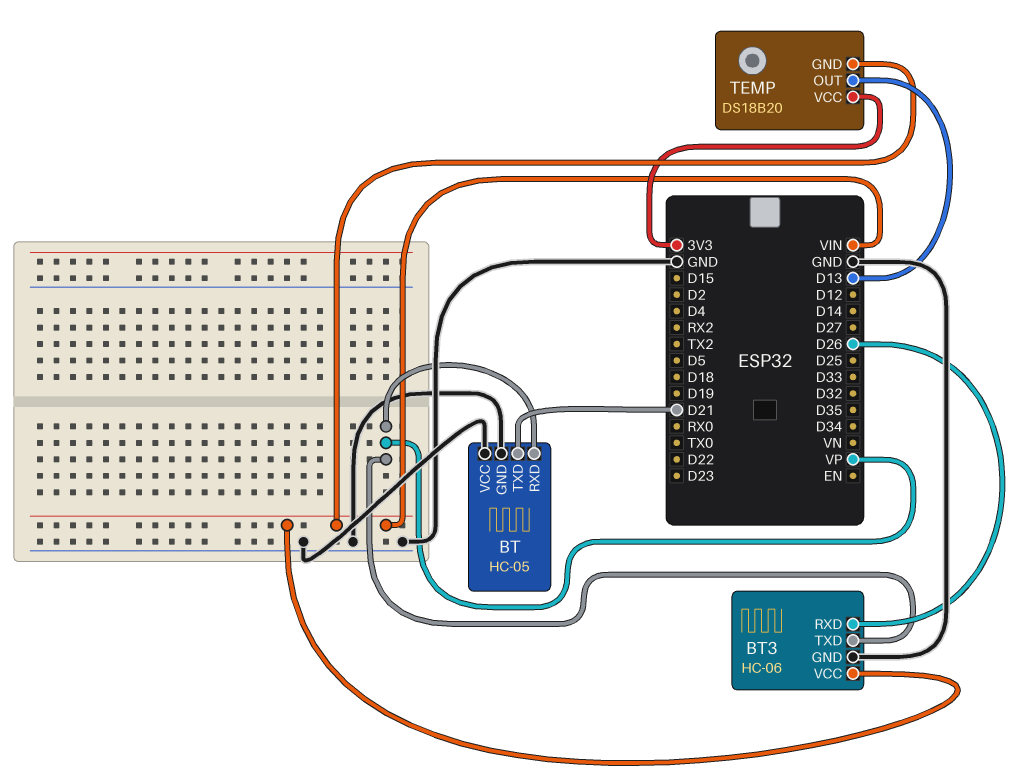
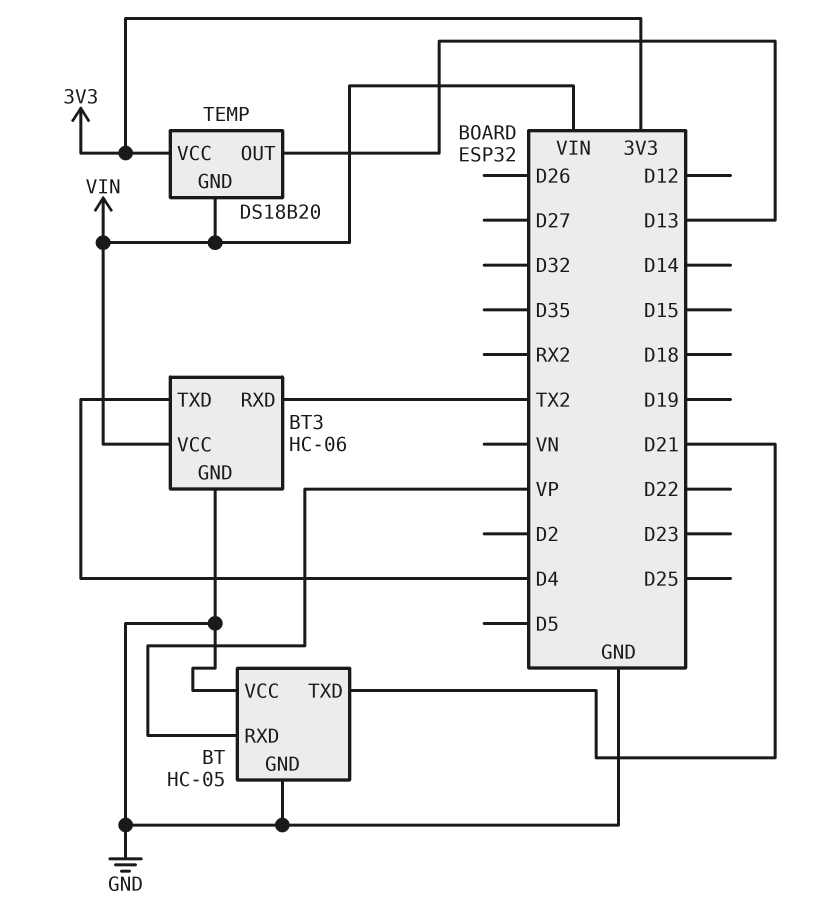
BT3 pin RXD: D26 -> TX2
BT3 pin TXD: VP -> D4

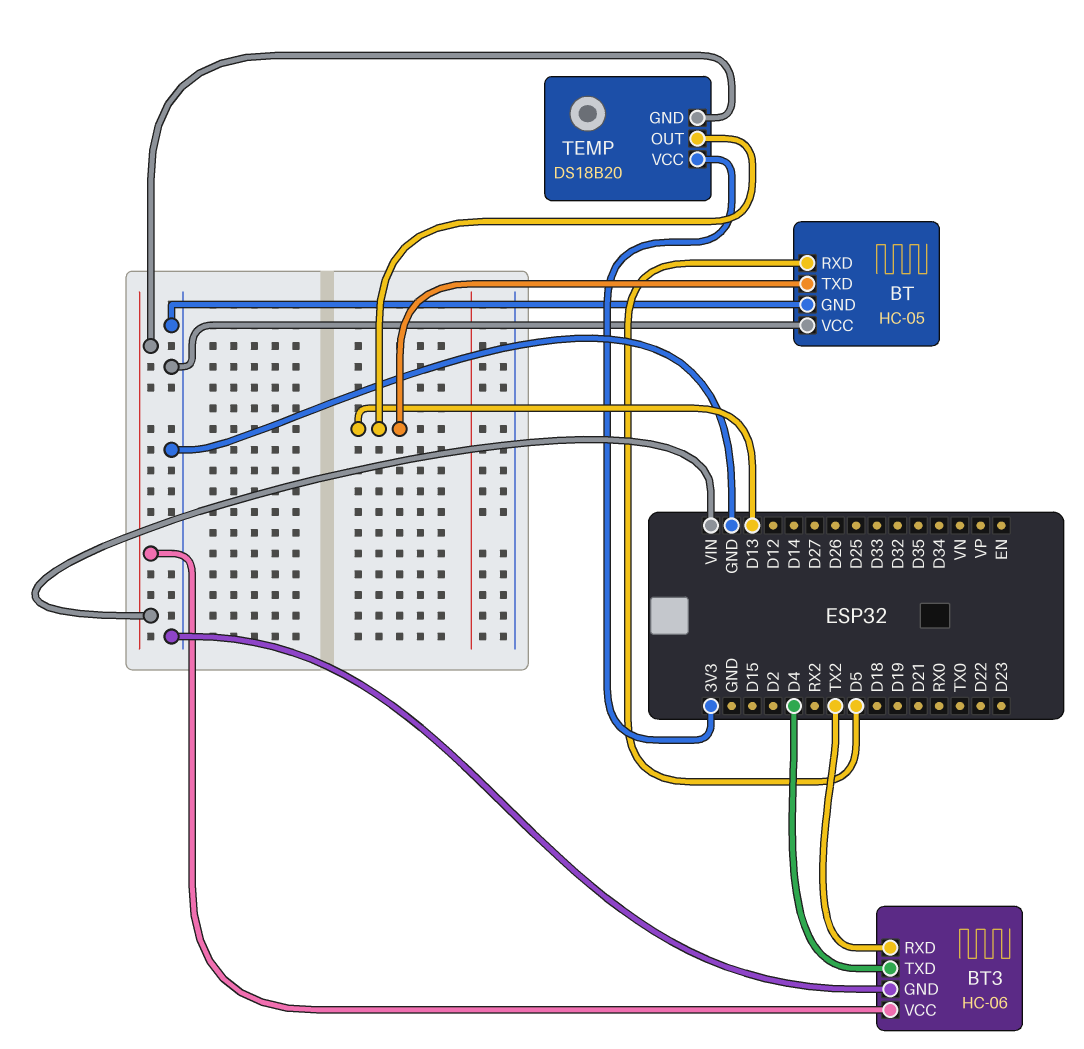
BT pin RXD: VP -> D5
BT pin TXD: D21 -> D13

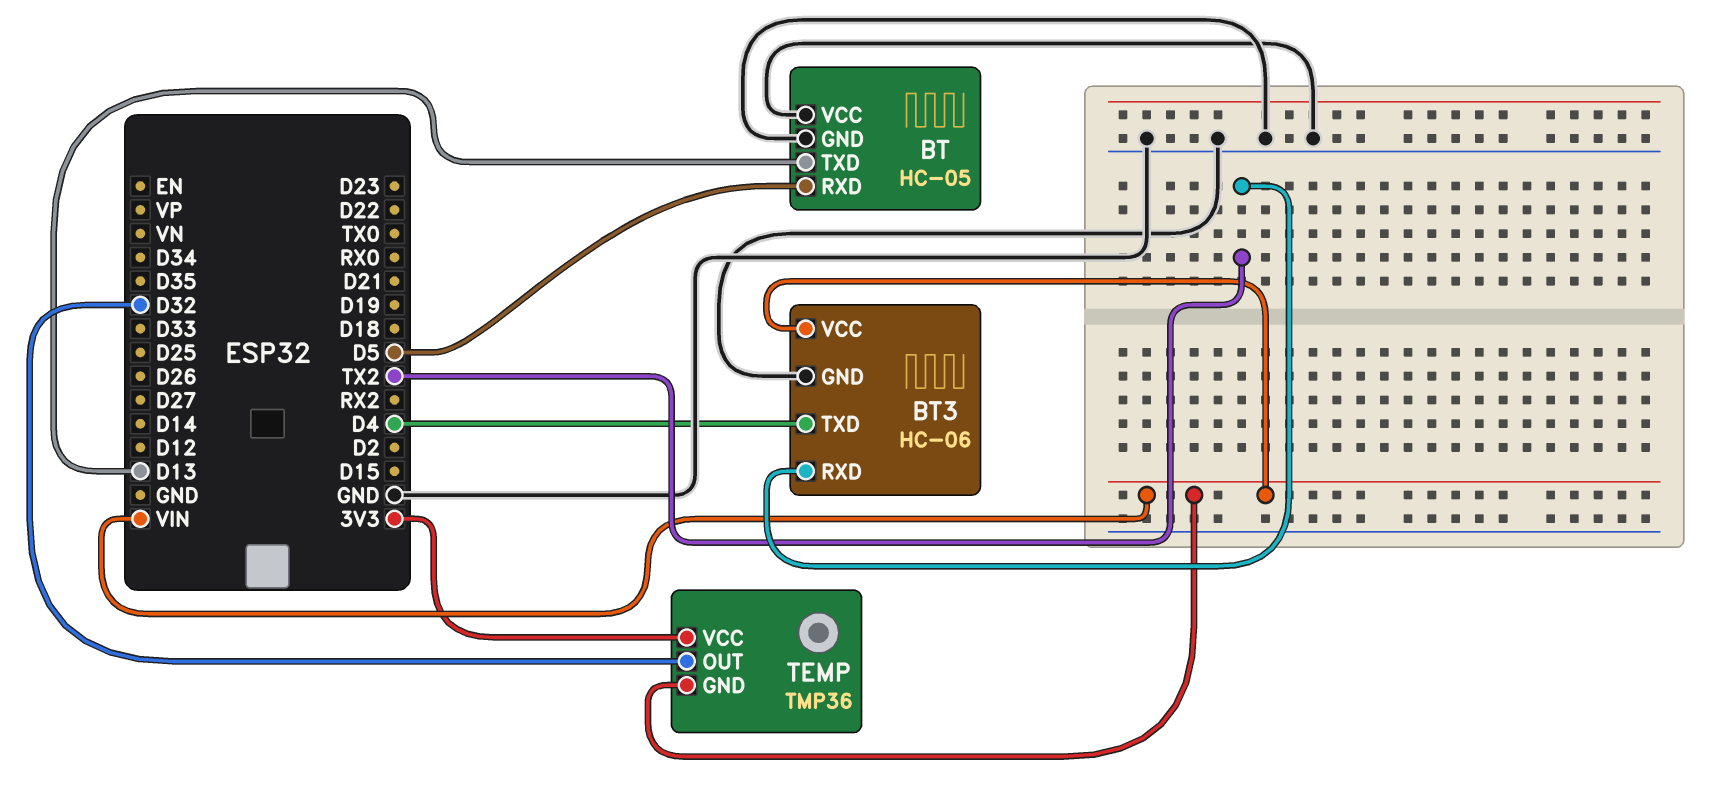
TEMP: DS18B20 -> TMP36
TEMP pin OUT: D13 -> D32

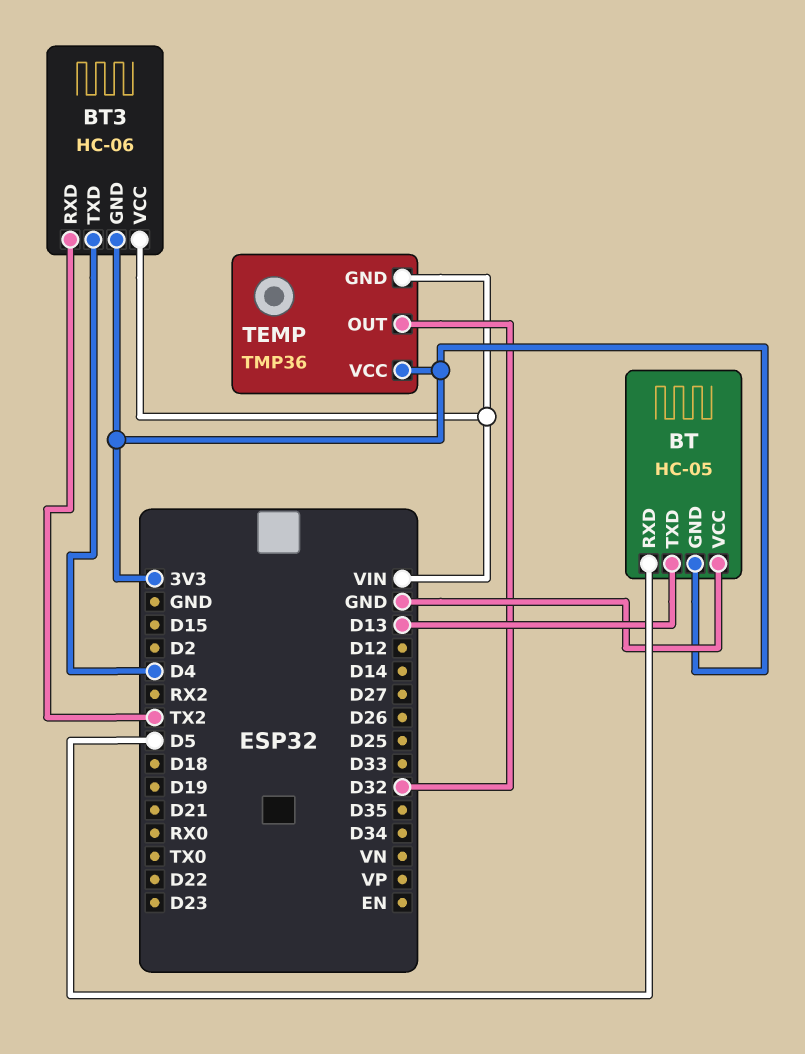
BT pin GND: GND -> 3V3
BT3 pin GND: GND -> 3V3

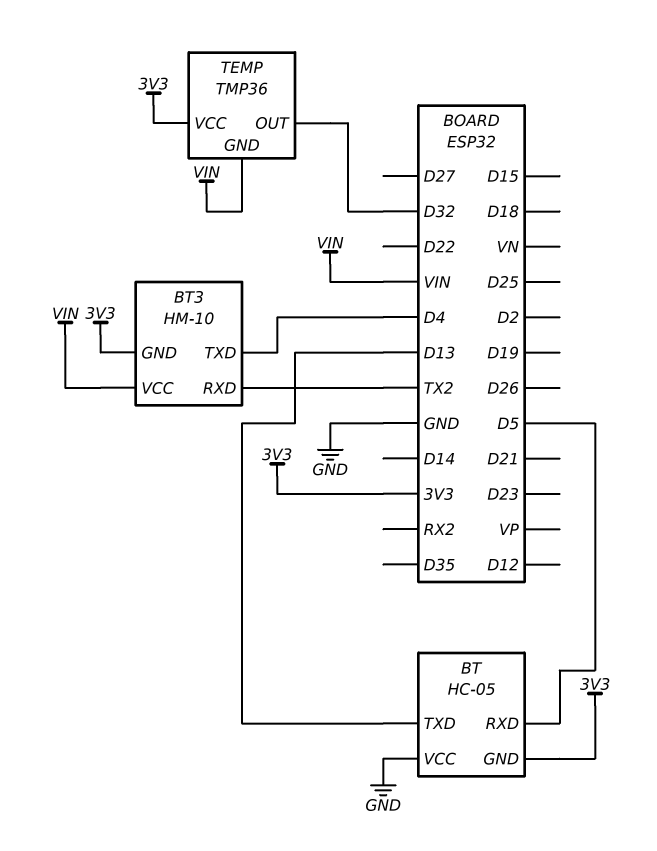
BT3: HC-06 -> HM-10

